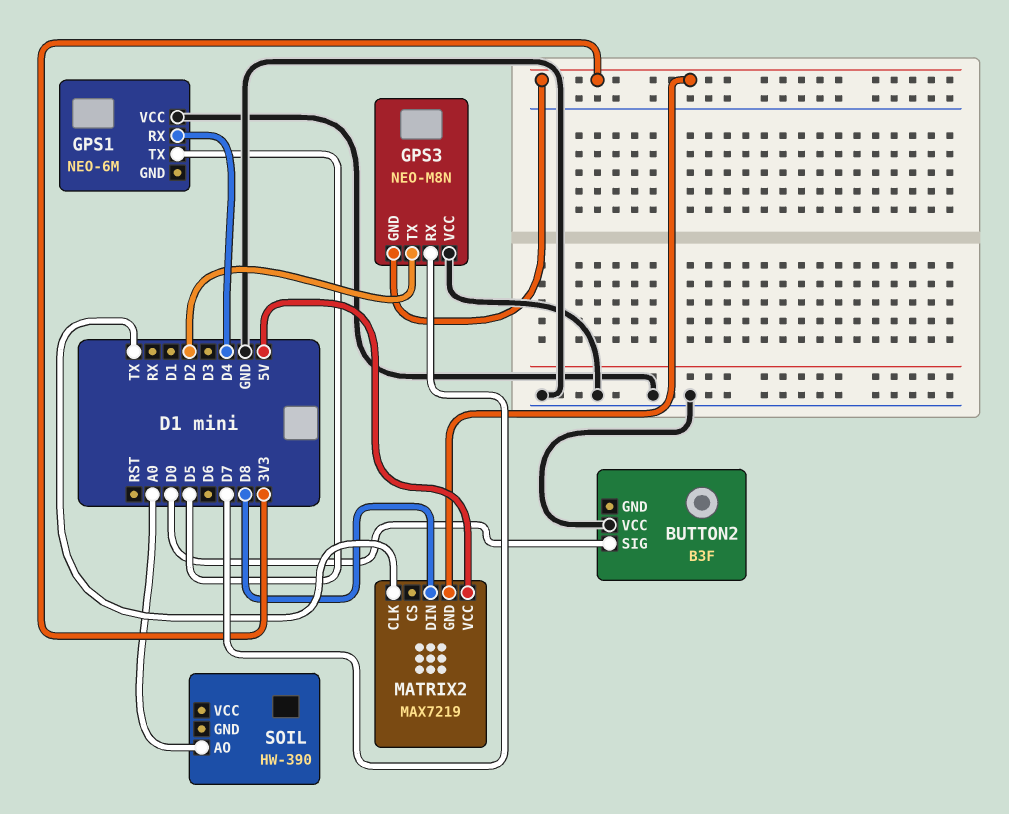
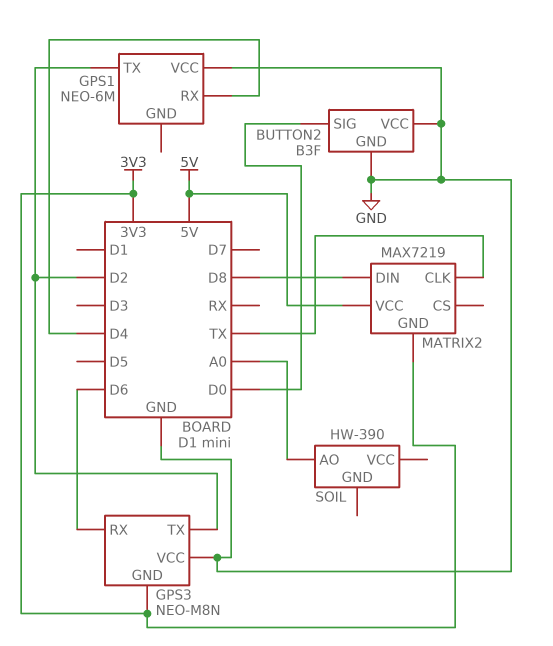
BUTTON2 pin GND: none -> GND
GPS1 pin TX: D5 -> D2
GPS3 pin RX: D7 -> D6

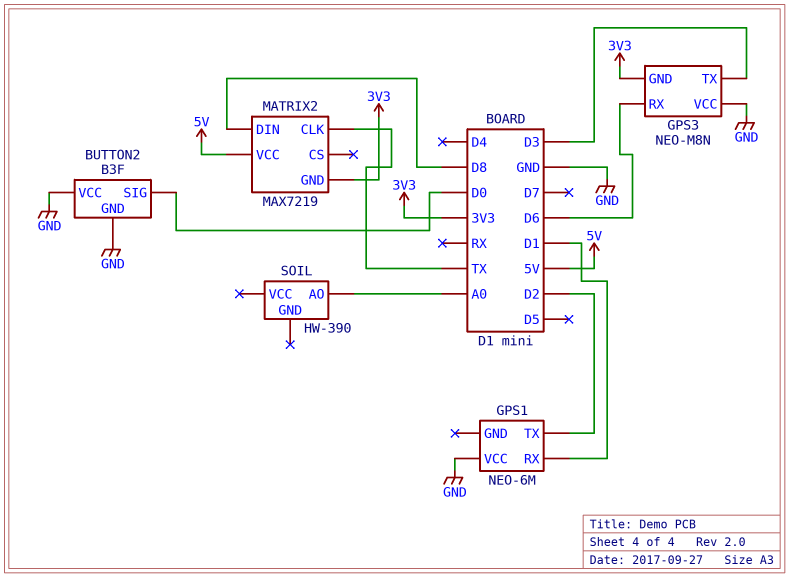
GPS1 pin RX: D4 -> D1
GPS3 pin TX: D2 -> D3

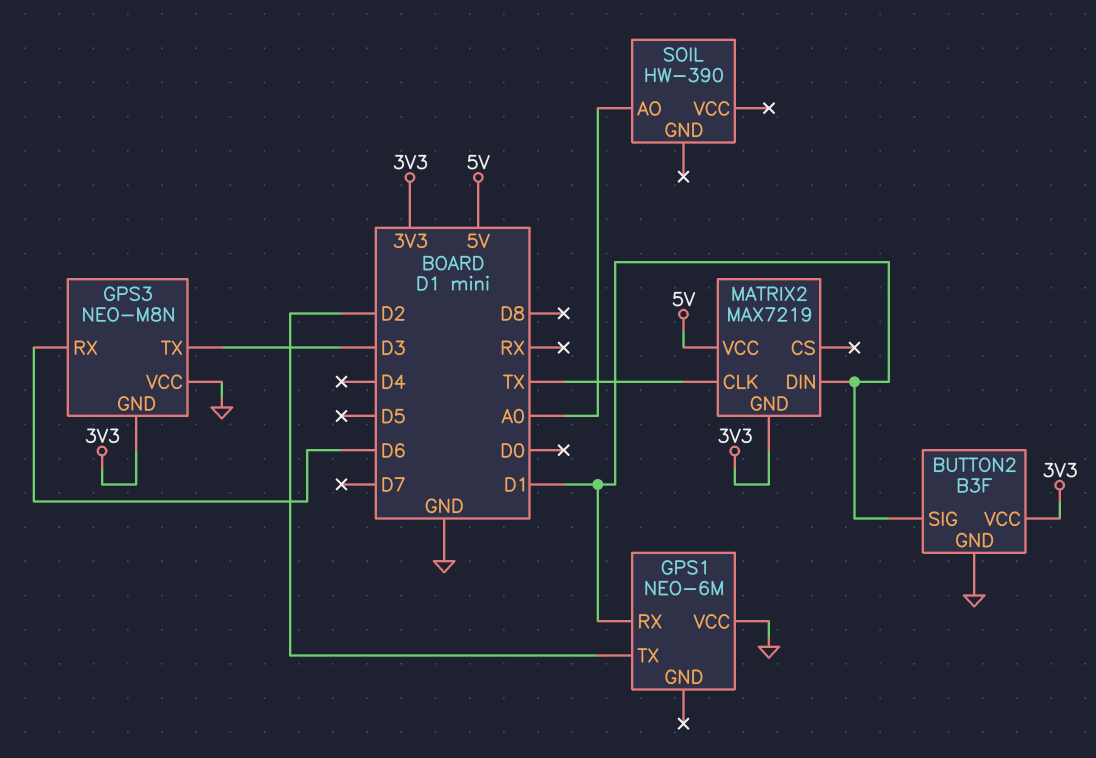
BUTTON2 pin SIG: D0 -> D1
BUTTON2 pin VCC: GND -> 3V3
MATRIX2 pin DIN: D8 -> D1

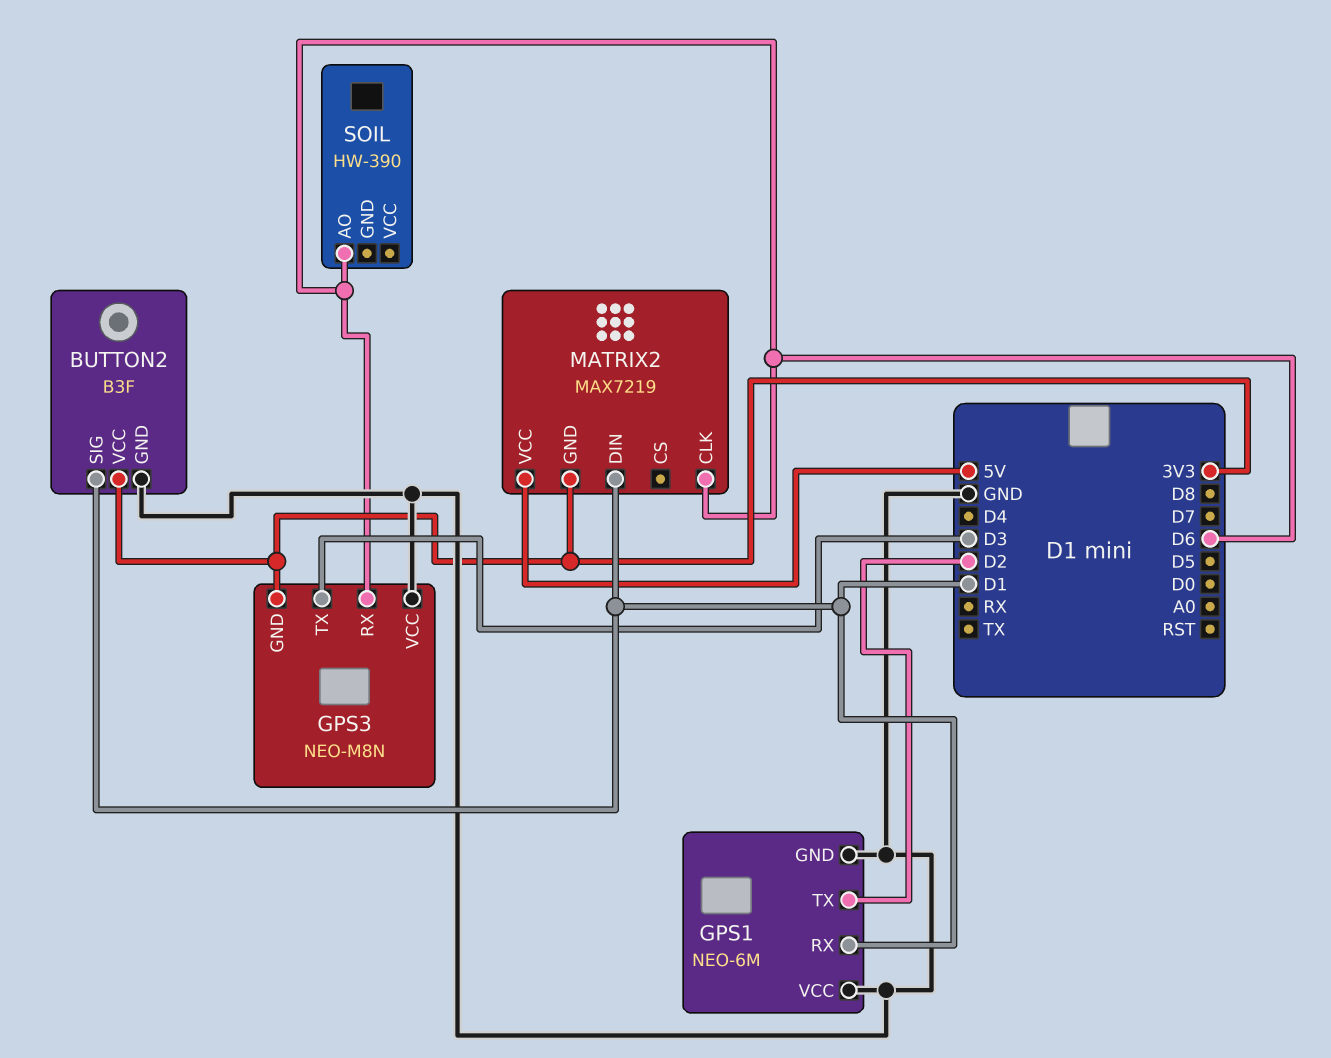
GPS1 pin GND: none -> GND
MATRIX2 pin CLK: TX -> D6
SOIL pin AO: A0 -> D6

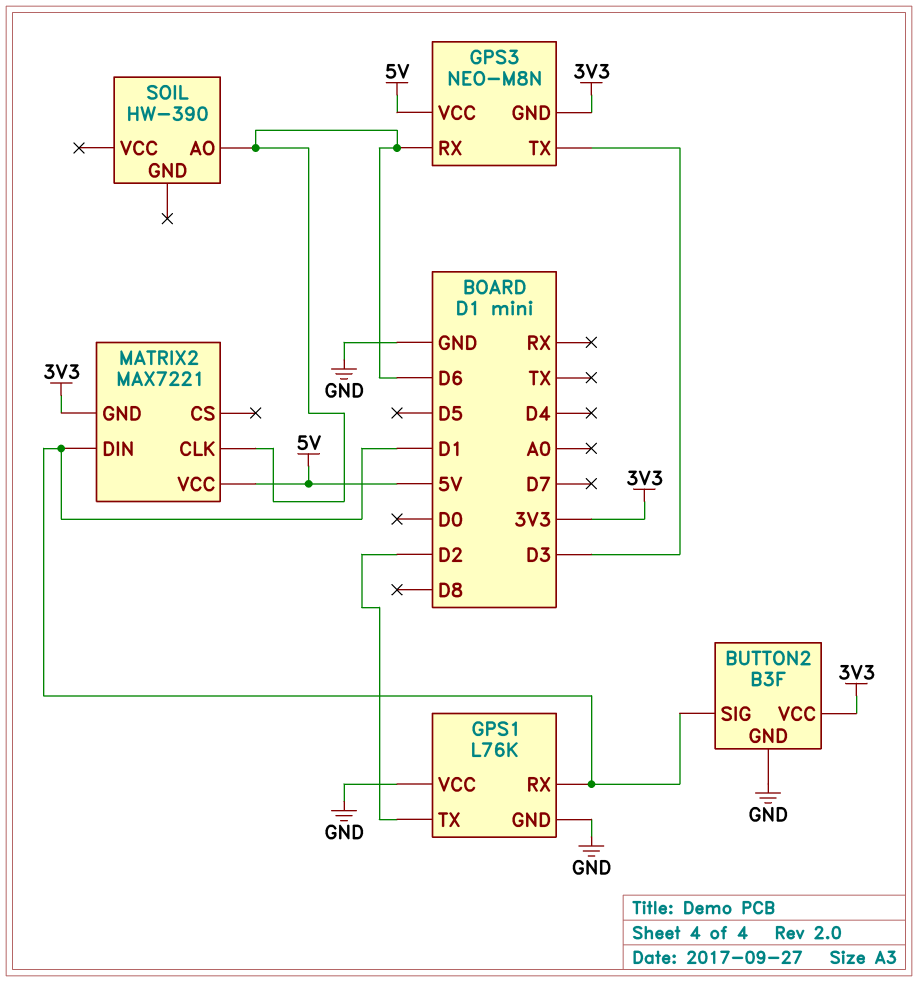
GPS1: NEO-6M -> L76K
GPS3 pin VCC: GND -> 5V
MATRIX2: MAX7219 -> MAX7221

